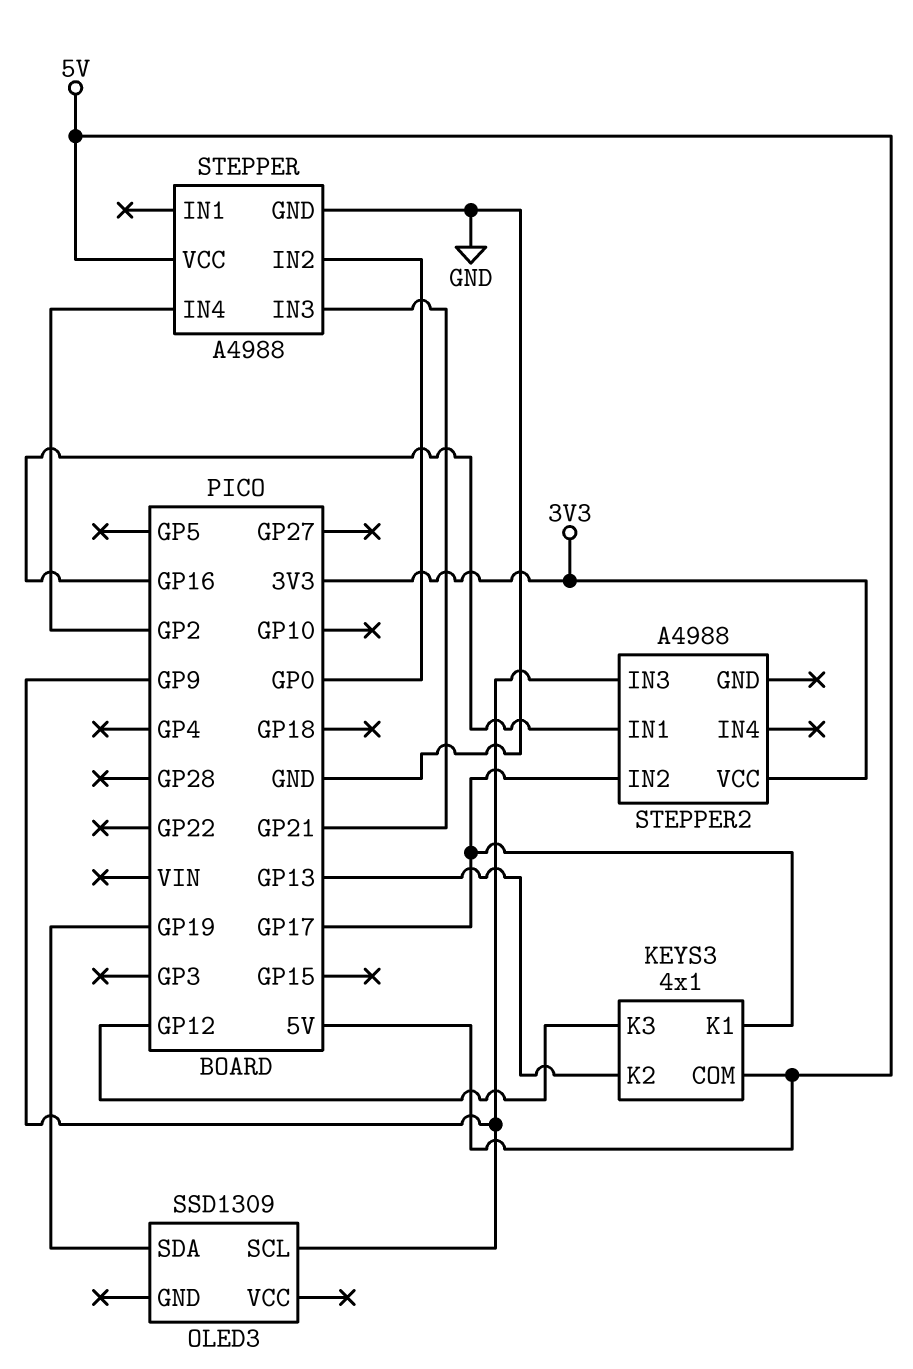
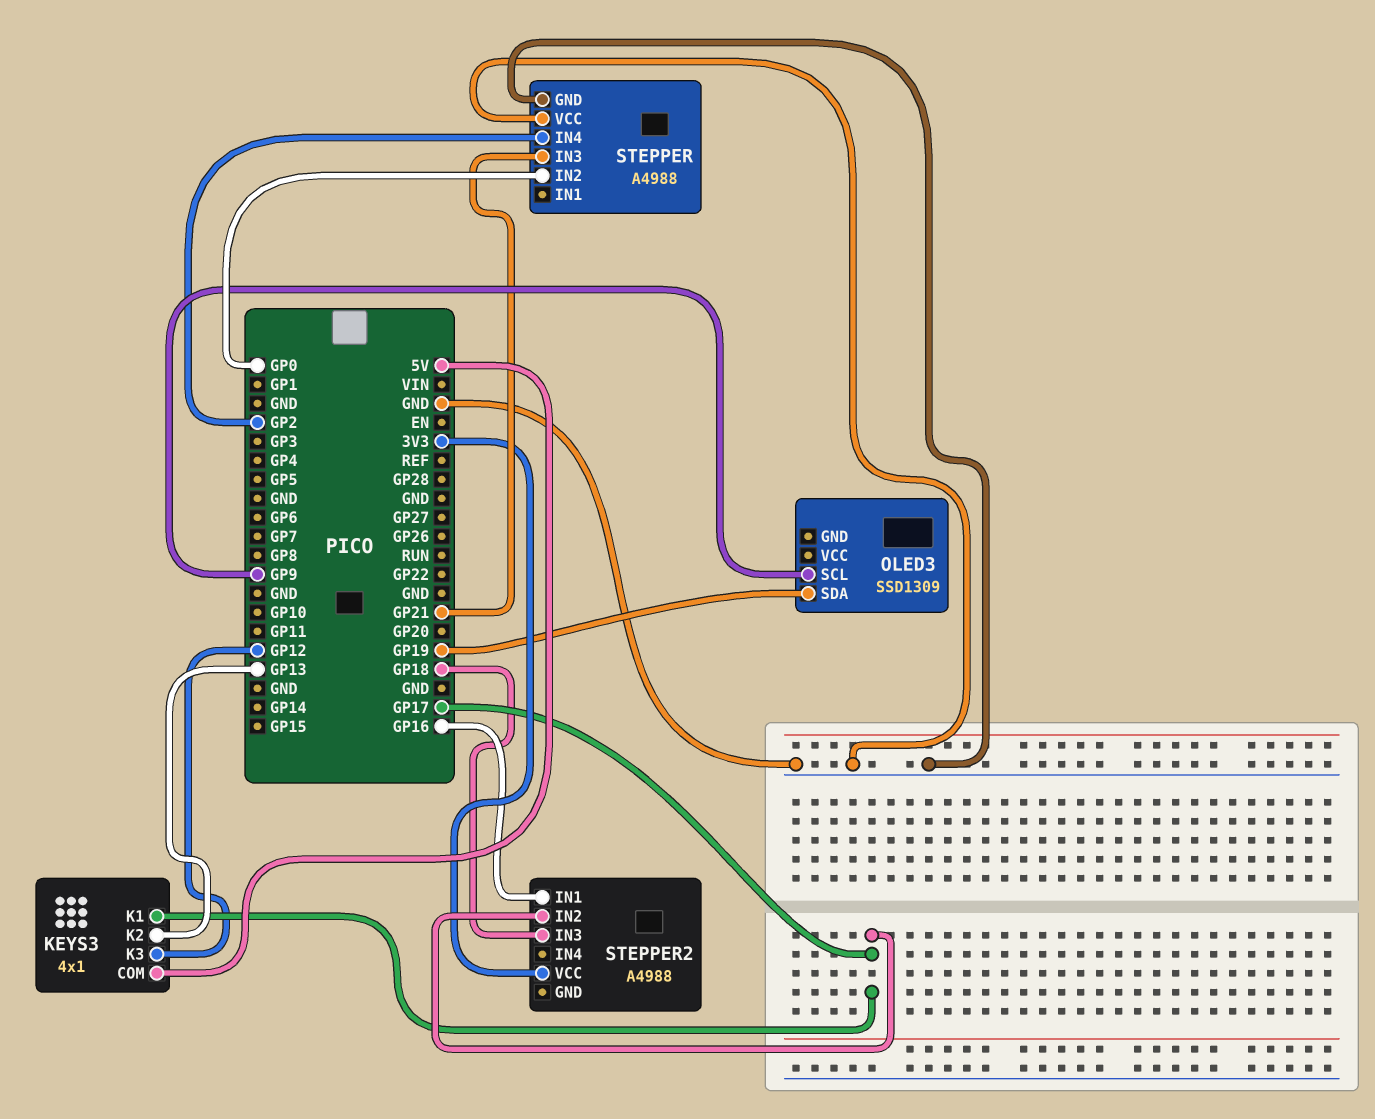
STEPPER pin VCC: 5V -> GND
STEPPER2 pin IN3: GP9 -> GP18

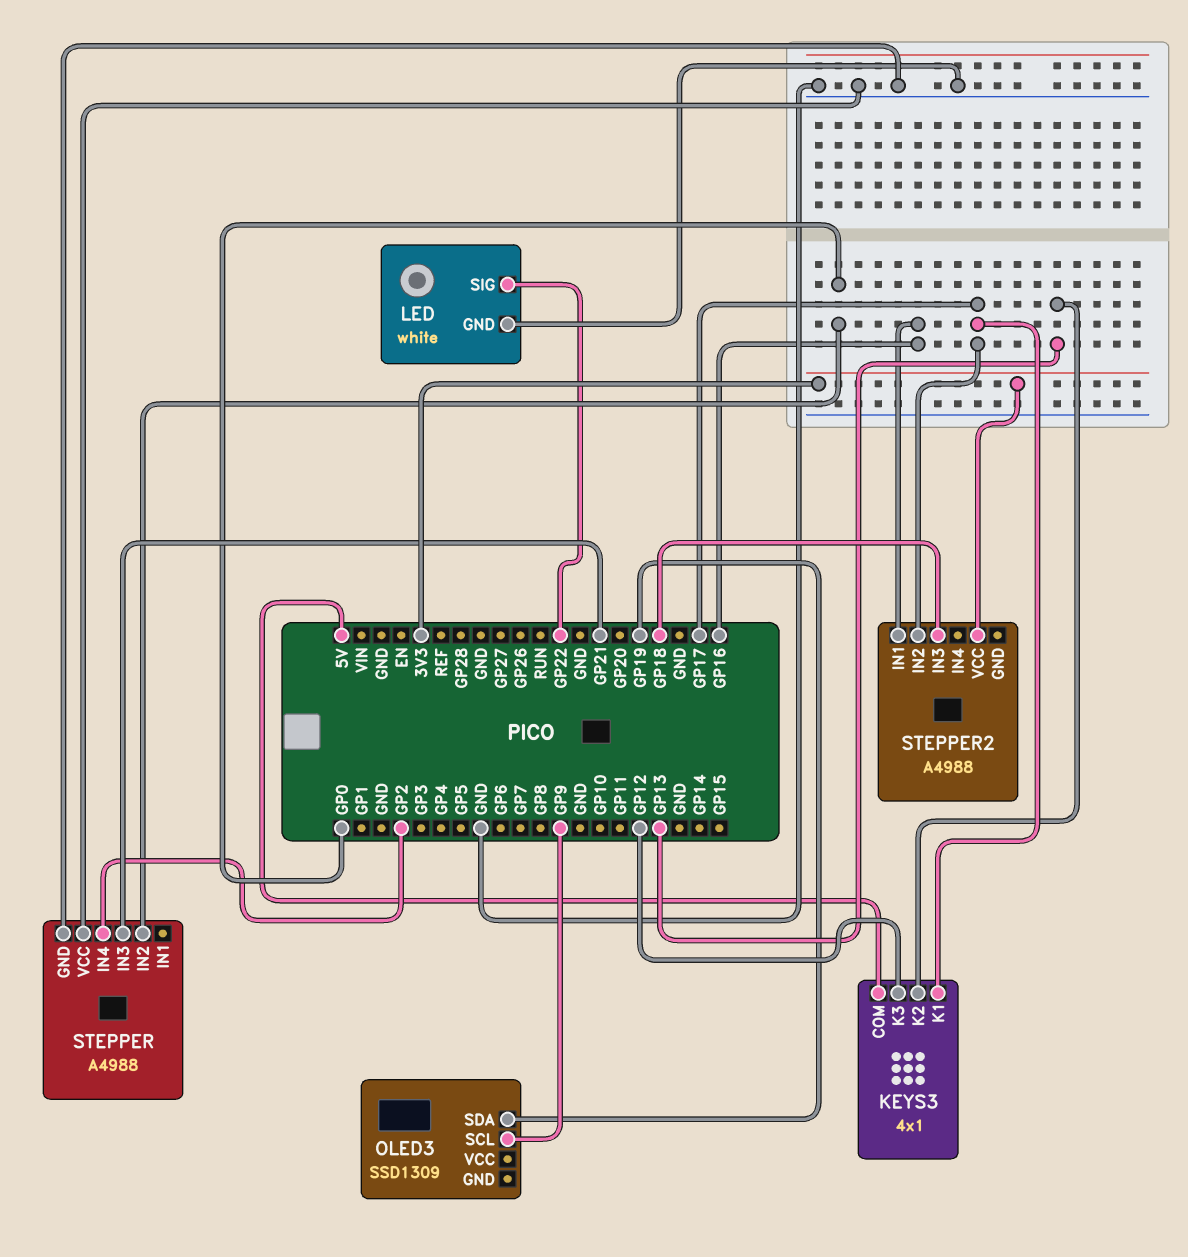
LED: none -> white
LED pin GND: none -> GND
LED pin SIG: none -> GP22

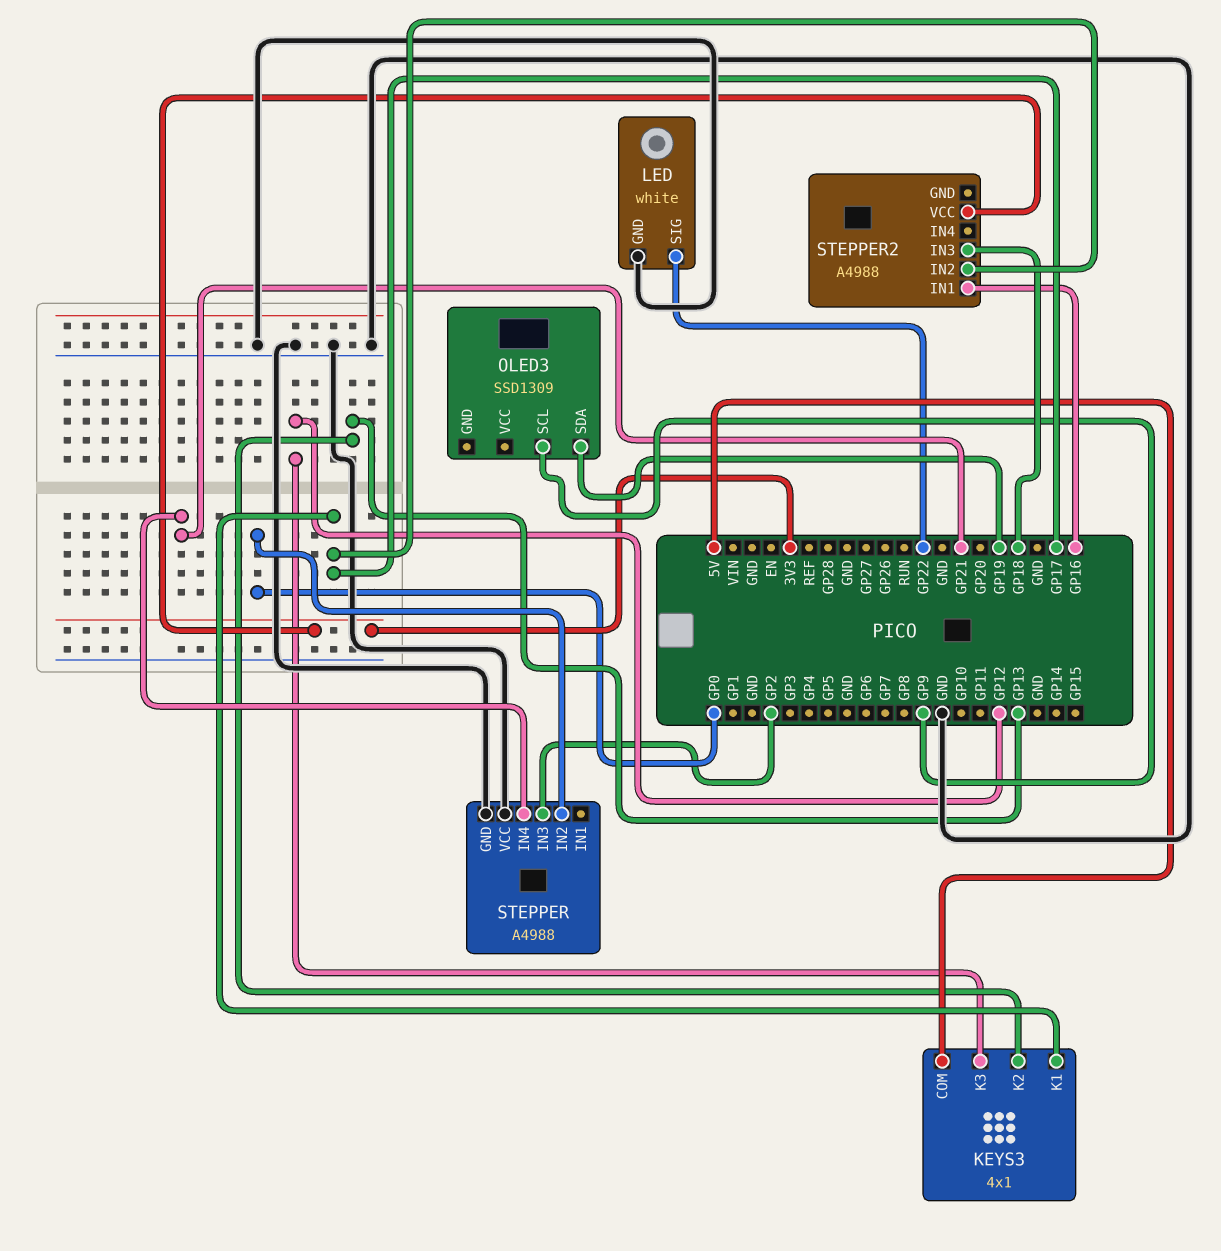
STEPPER pin IN3: GP21 -> GP2
STEPPER pin IN4: GP2 -> GP21

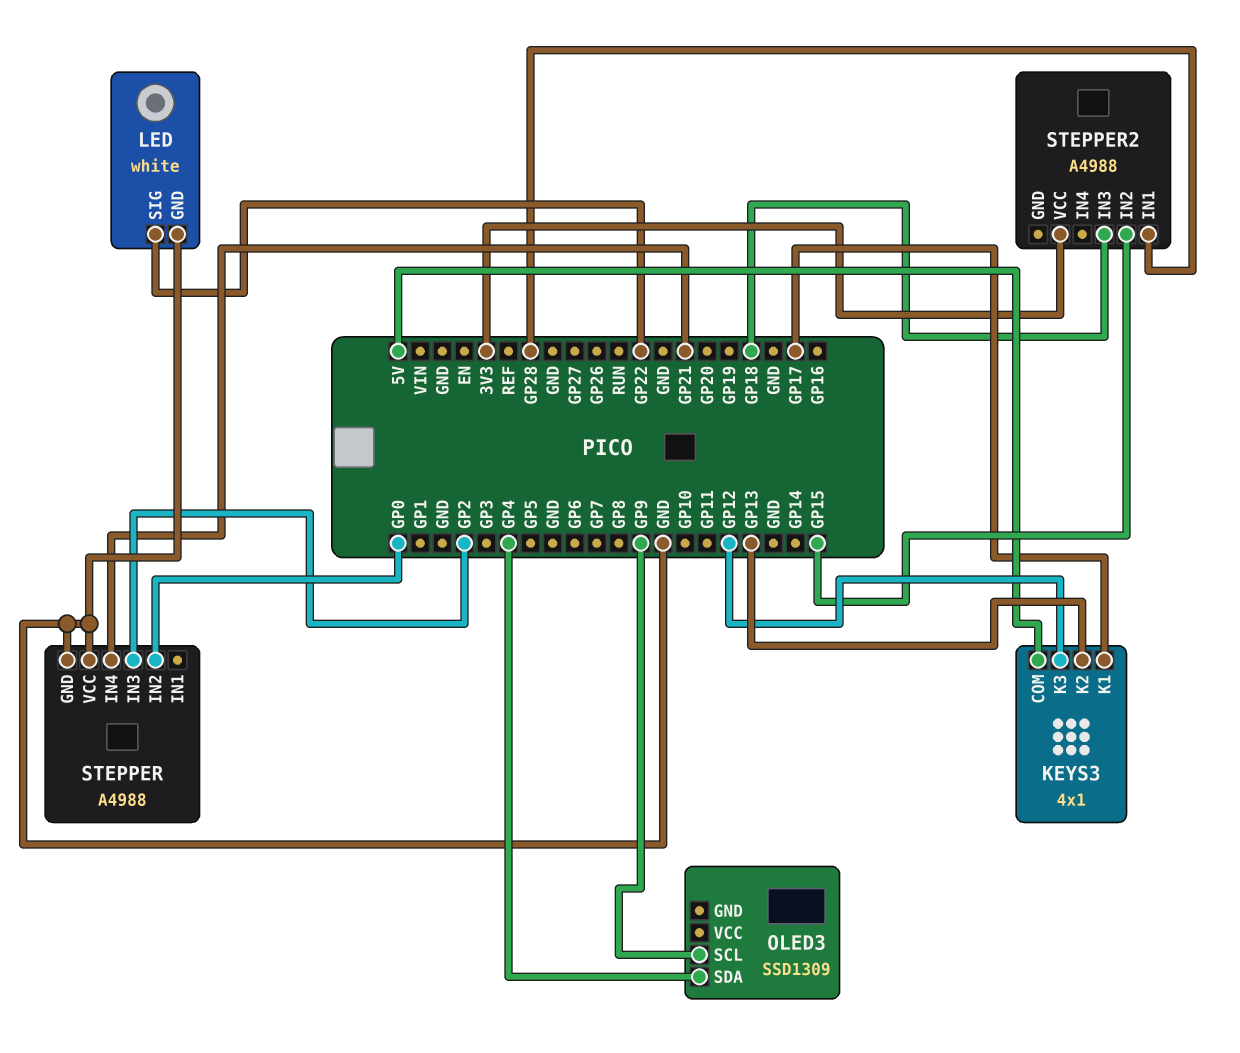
OLED3 pin SDA: GP19 -> GP4
STEPPER2 pin IN1: GP16 -> GP28
STEPPER2 pin IN2: GP17 -> GP15

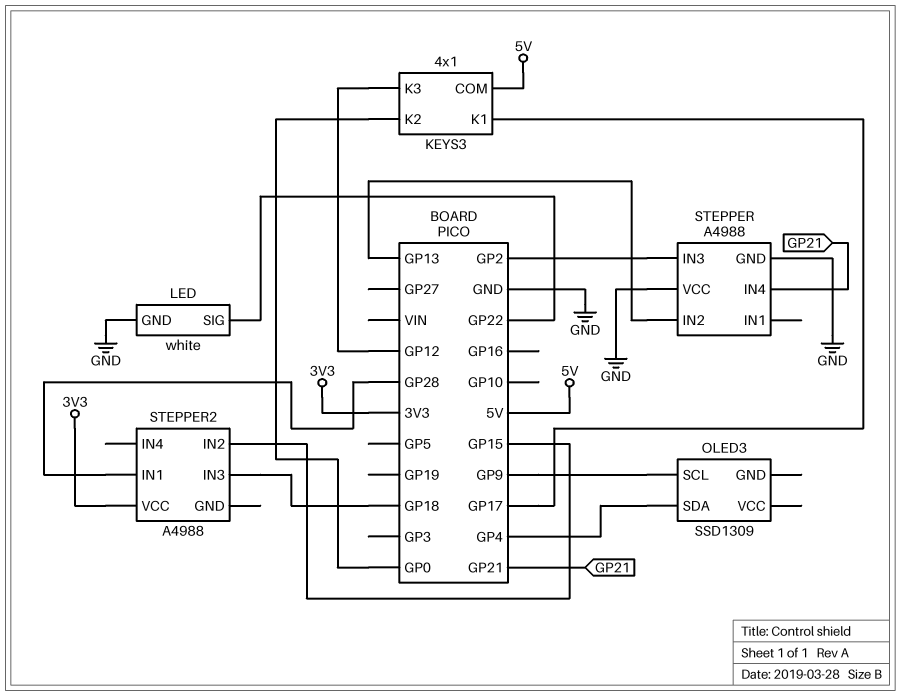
KEYS3 pin K2: GP13 -> GP0
STEPPER pin IN2: GP0 -> GP13

